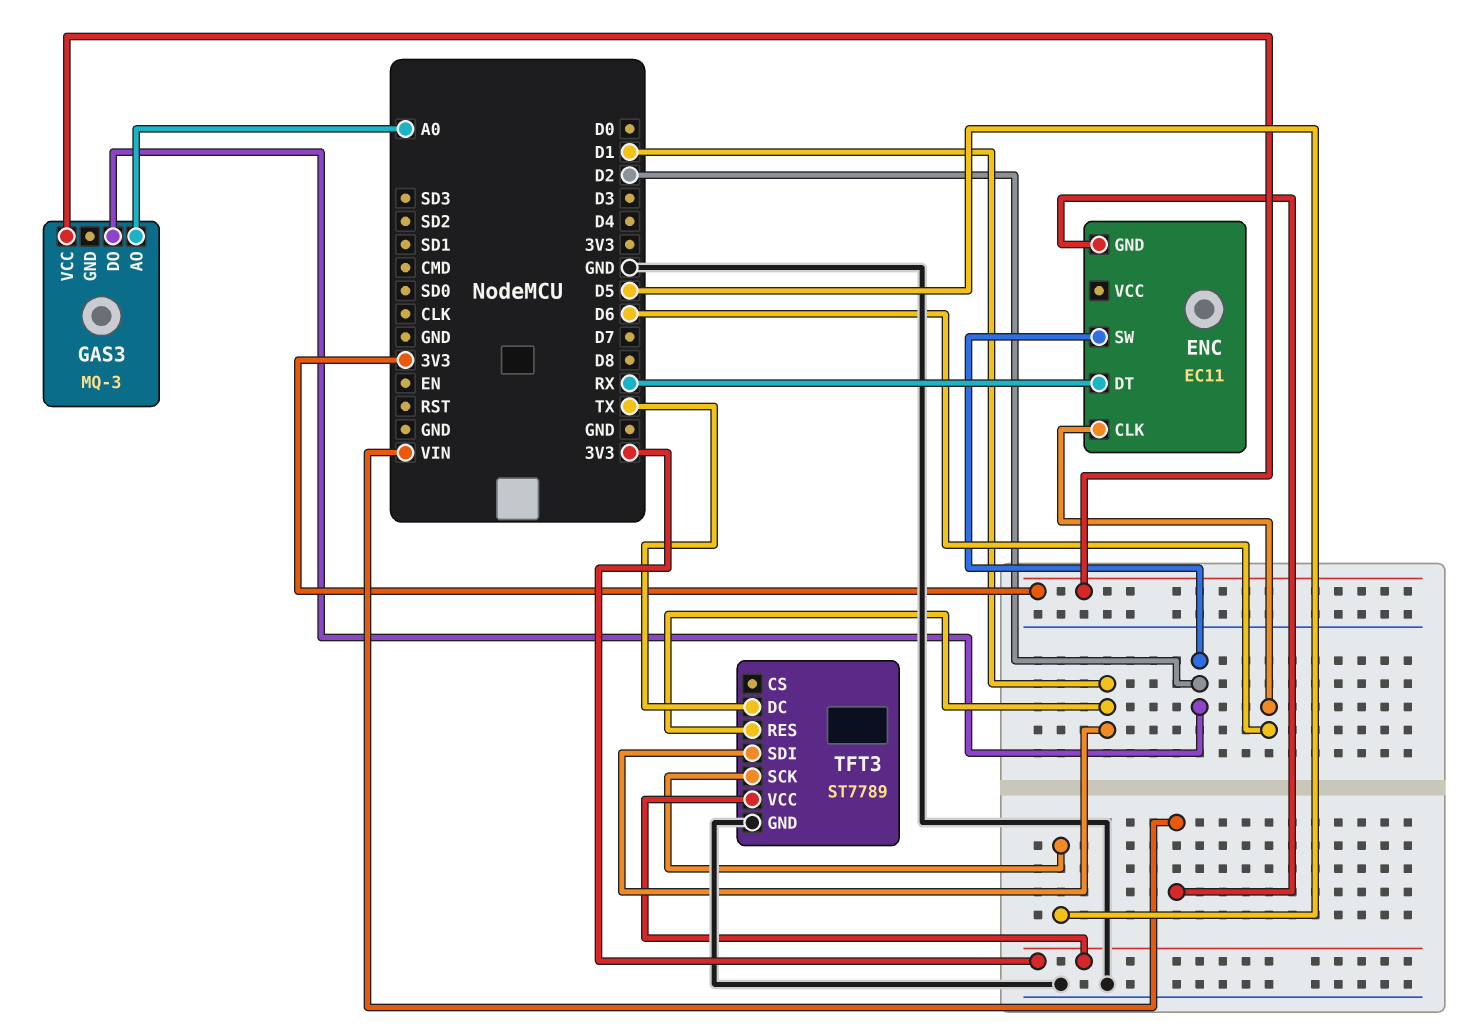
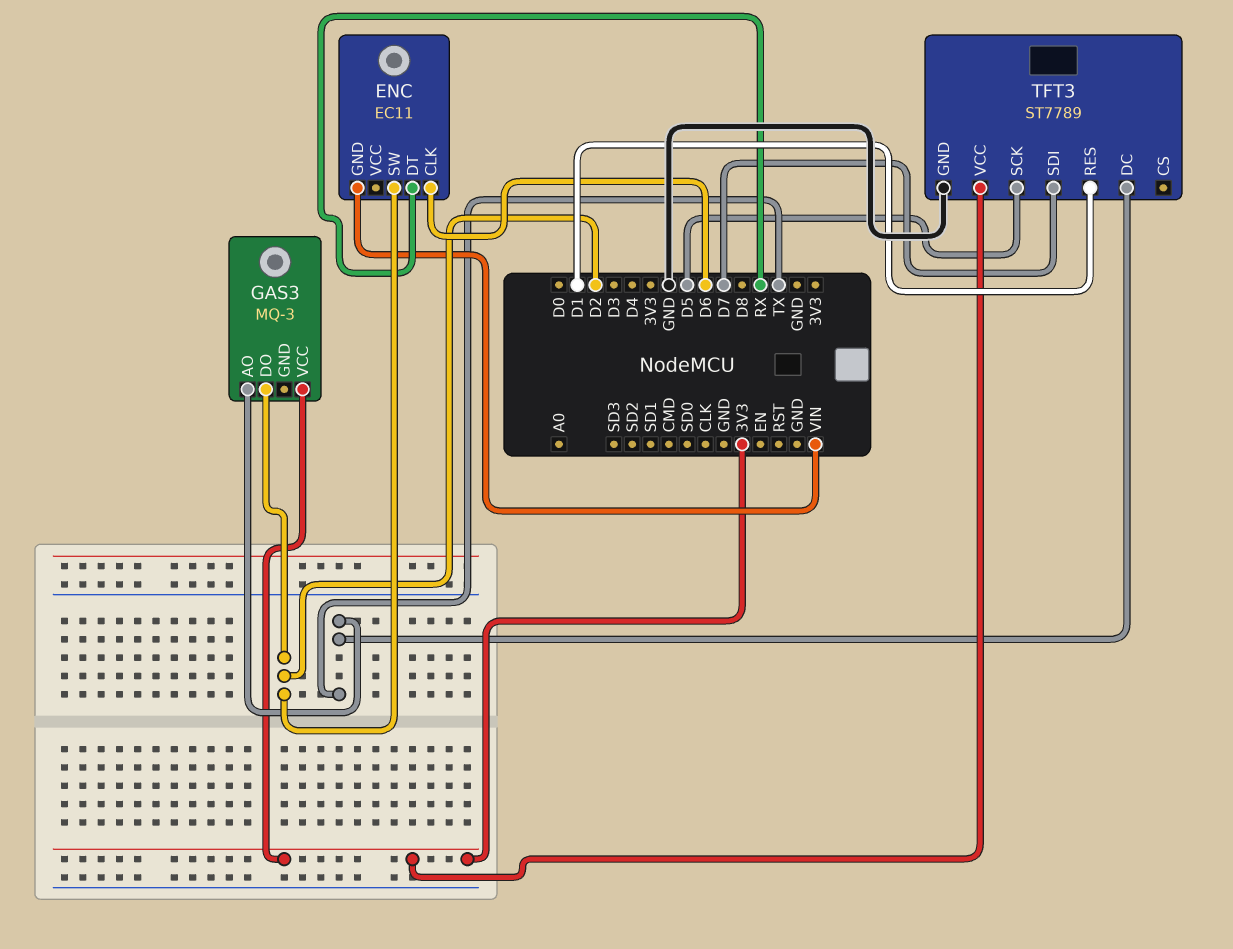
GAS3 pin AO: A0 -> TX
TFT3 pin SDI: D1 -> D7

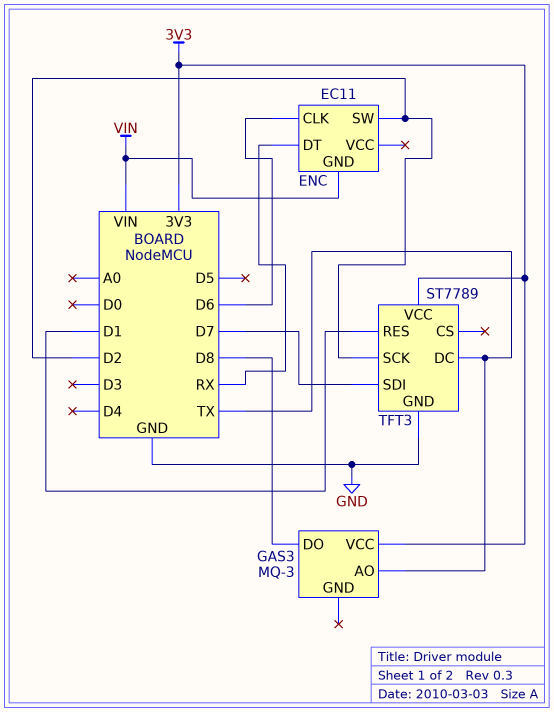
GAS3 pin DO: D2 -> D8
TFT3 pin SCK: D5 -> D2

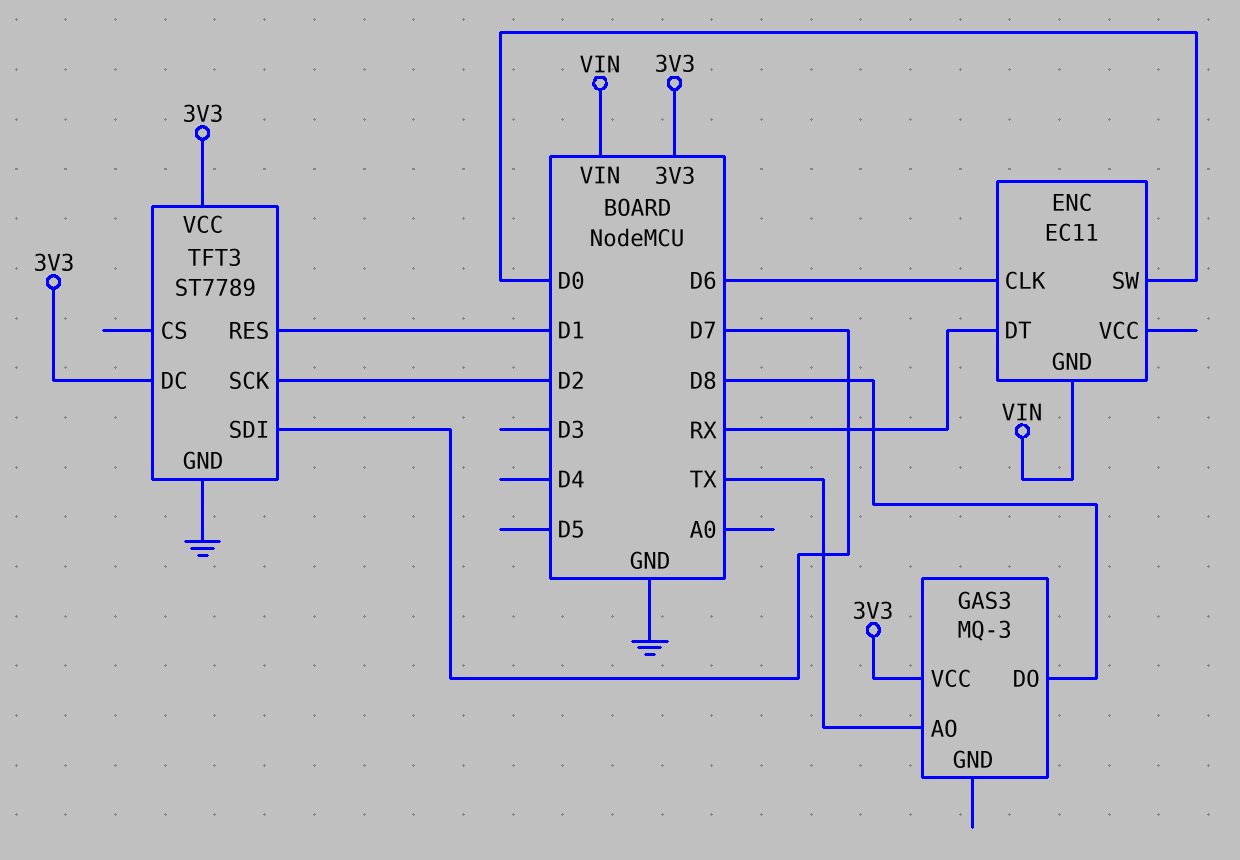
ENC pin SW: D2 -> D0
TFT3 pin DC: TX -> 3V3

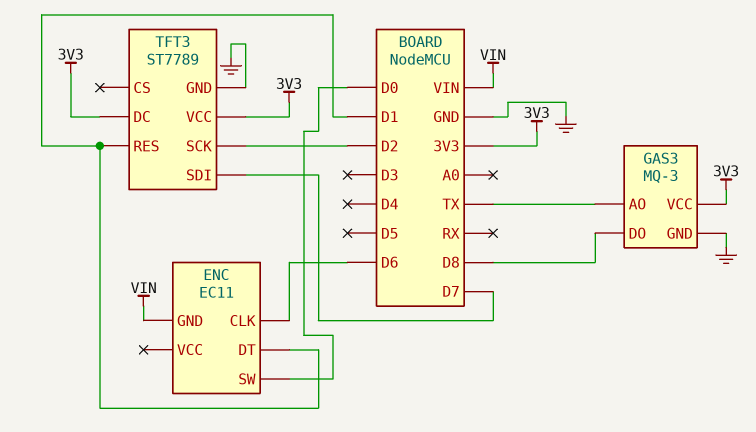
ENC pin DT: RX -> D1
GAS3 pin GND: none -> GND

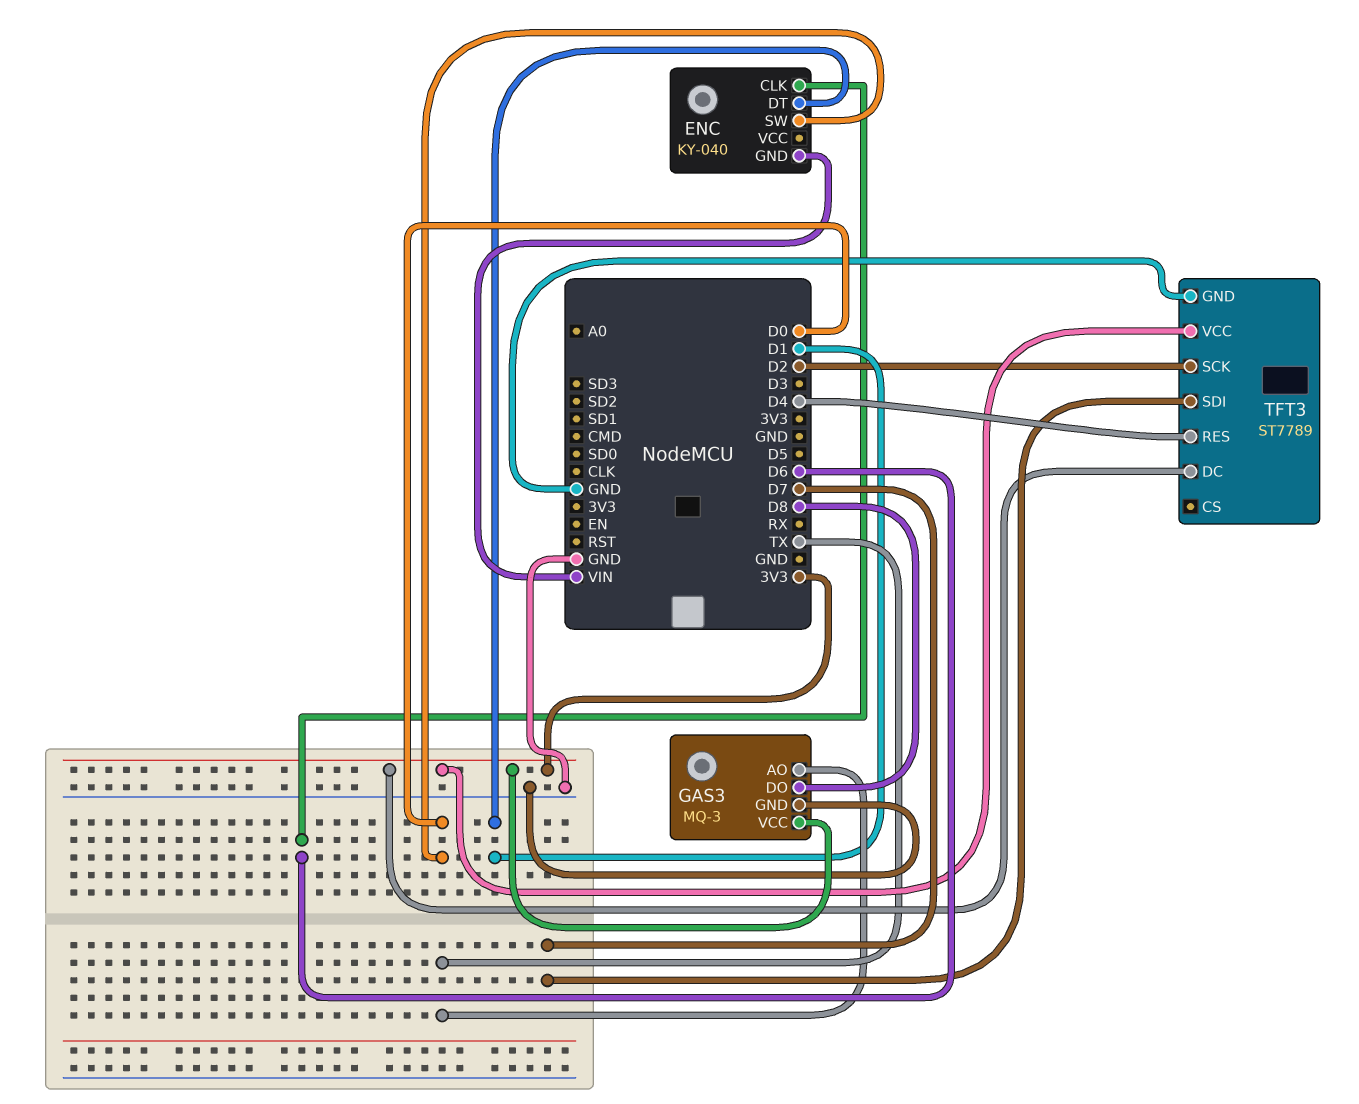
ENC: EC11 -> KY-040
TFT3 pin RES: D1 -> D4

